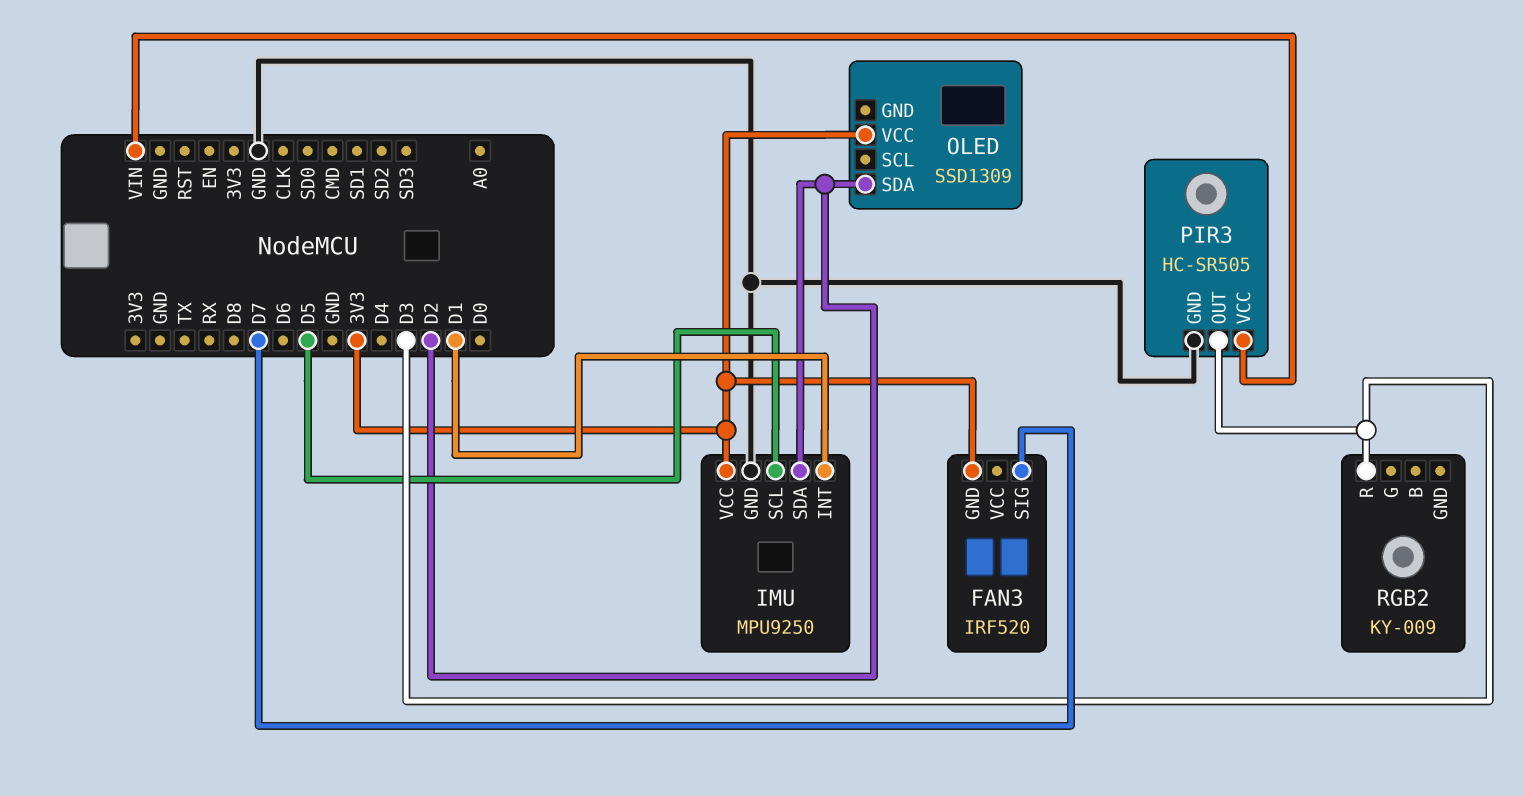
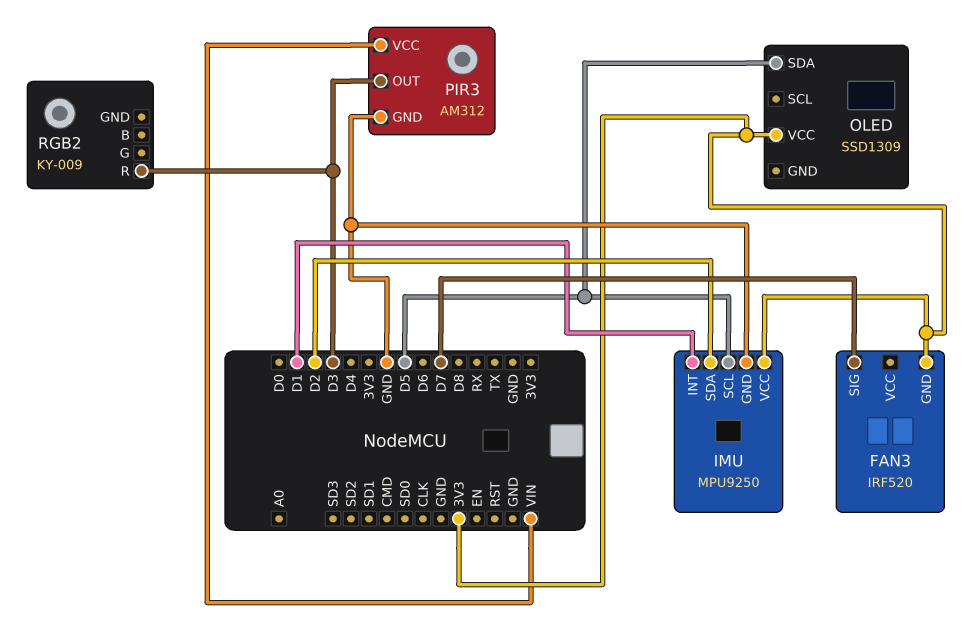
OLED pin SDA: D2 -> D5
PIR3: HC-SR505 -> AM312

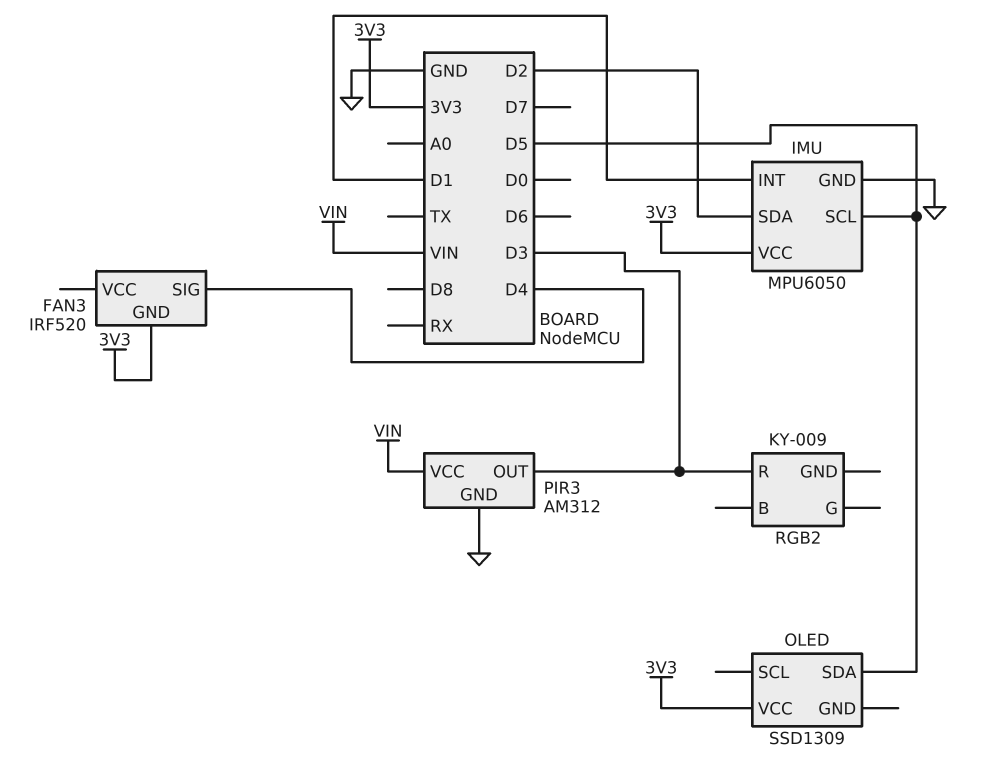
FAN3 pin SIG: D7 -> D4
IMU: MPU9250 -> MPU6050

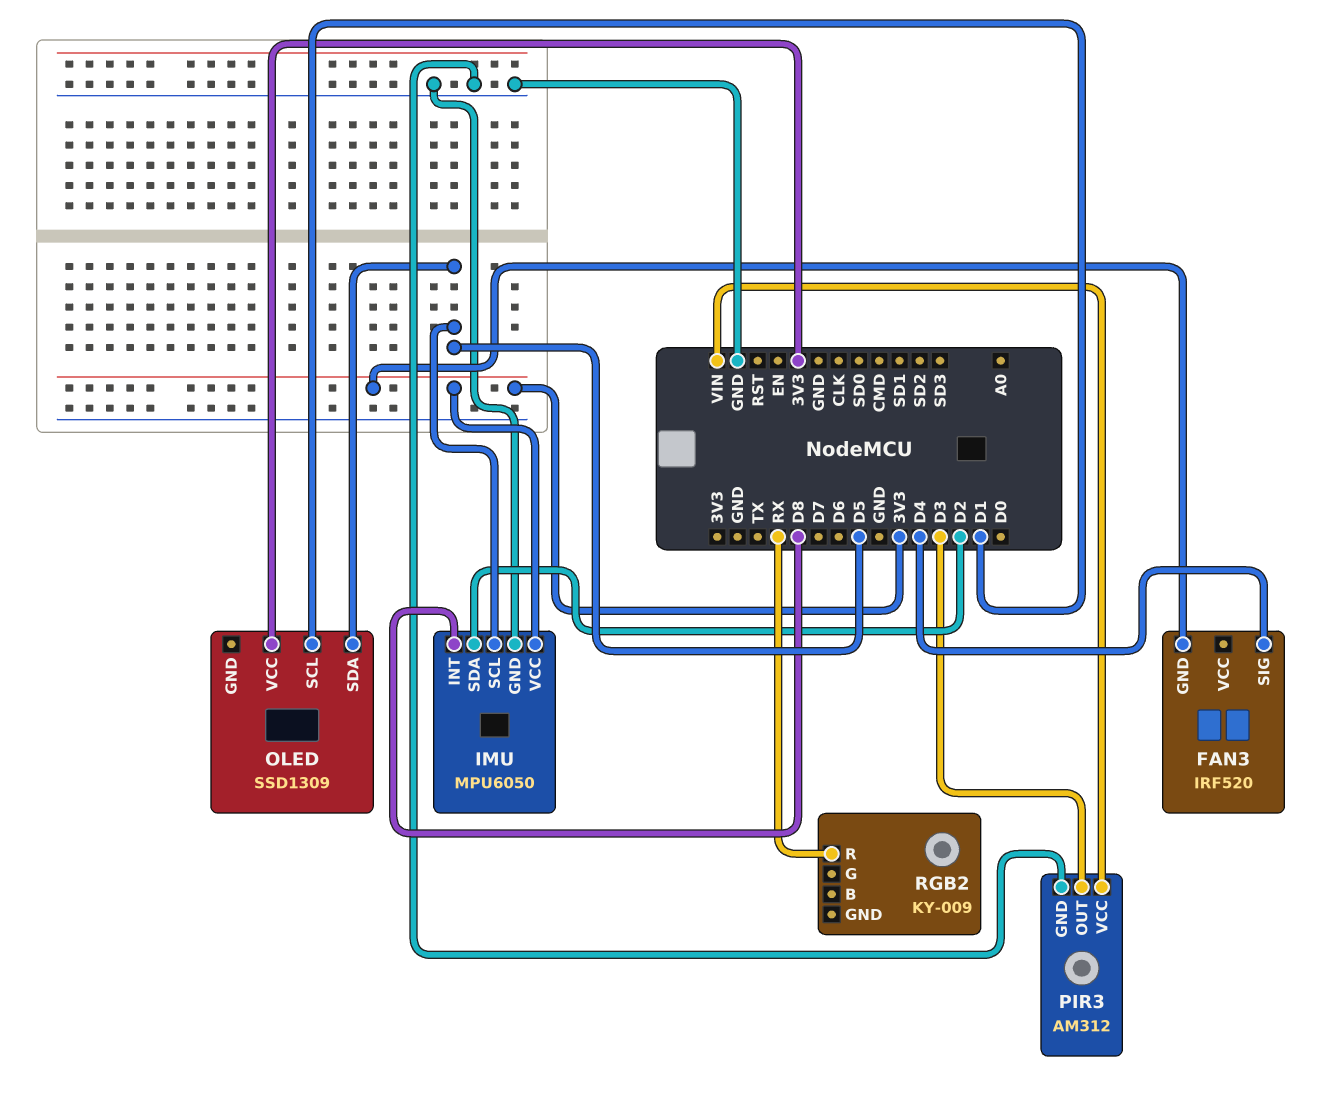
IMU pin INT: D1 -> D8
OLED pin SCL: none -> D1
RGB2 pin R: D3 -> RX

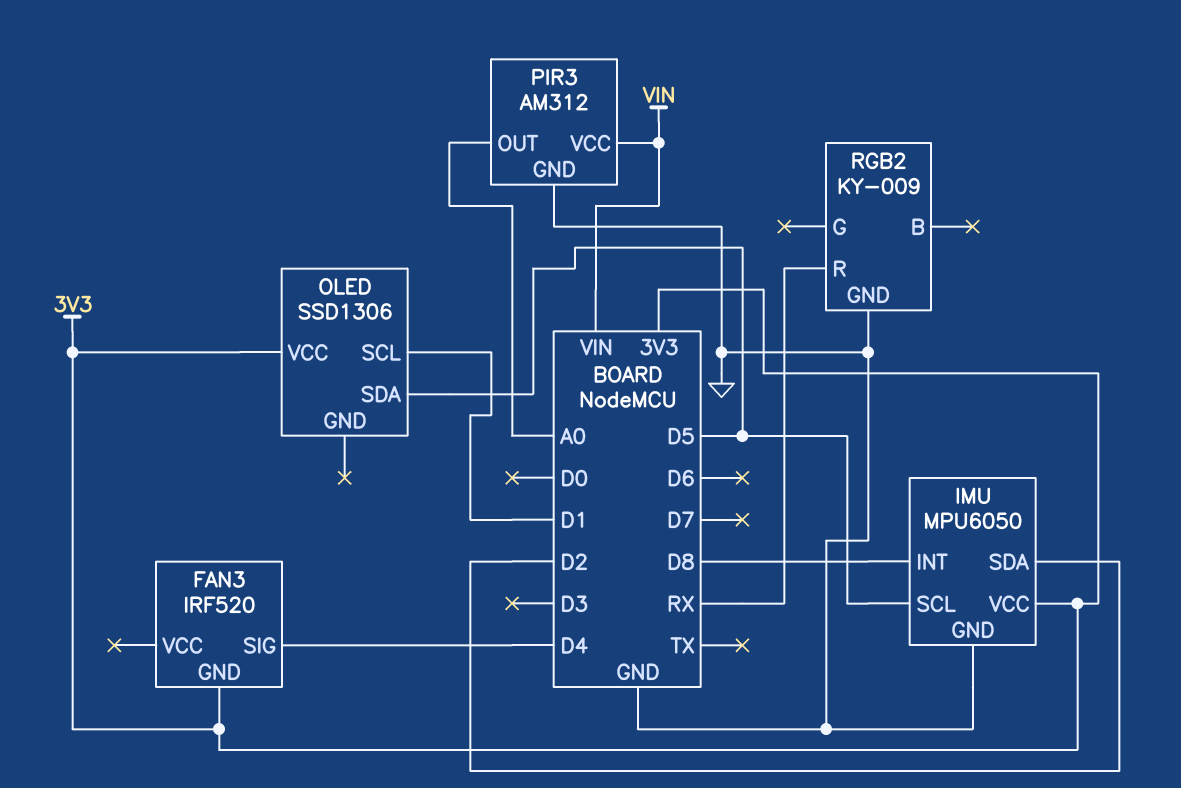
OLED: SSD1309 -> SSD1306
PIR3 pin OUT: D3 -> A0
RGB2 pin GND: none -> GND

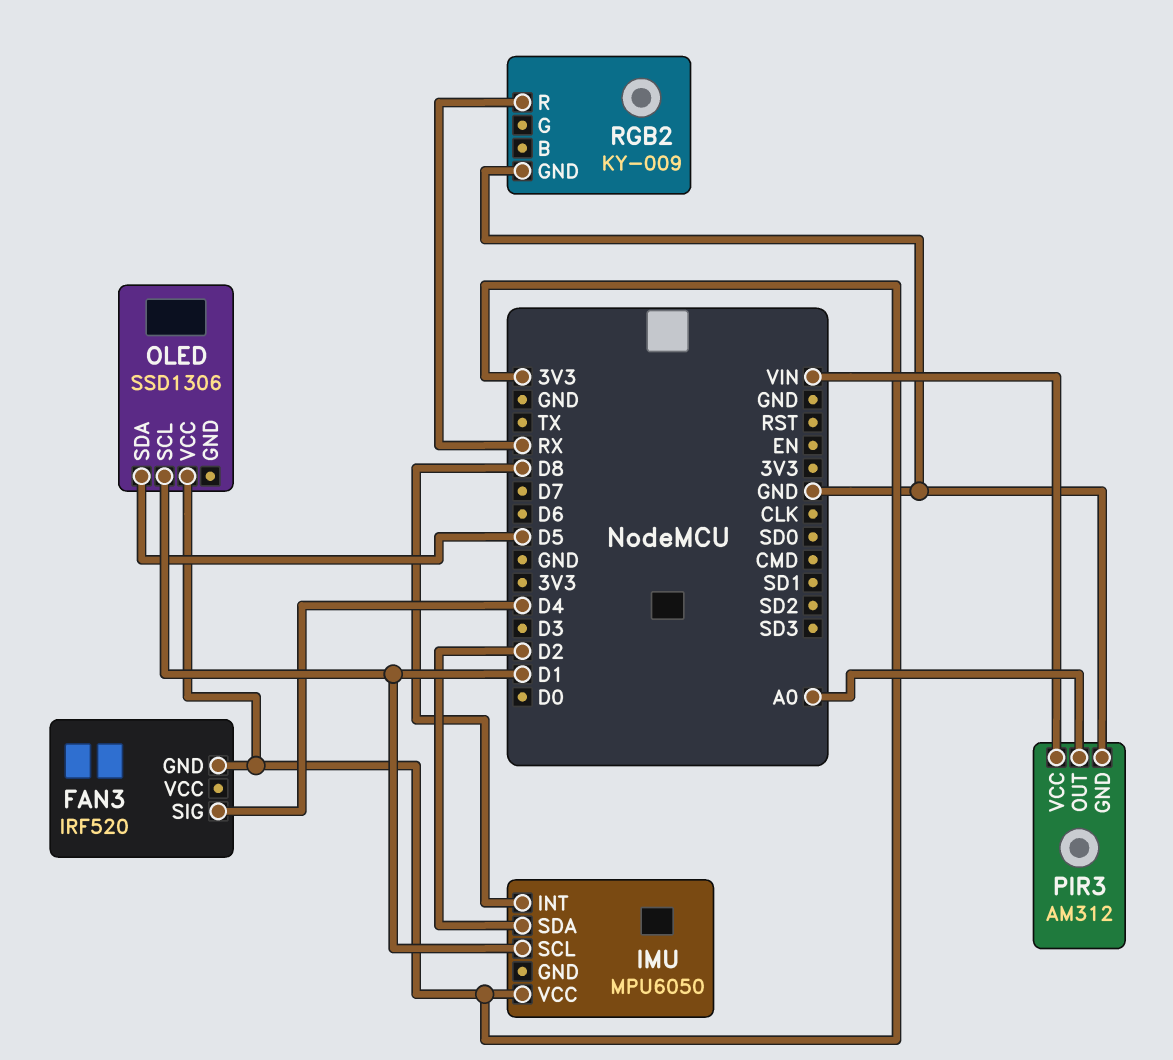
IMU pin GND: GND -> none
IMU pin SCL: D5 -> D1

